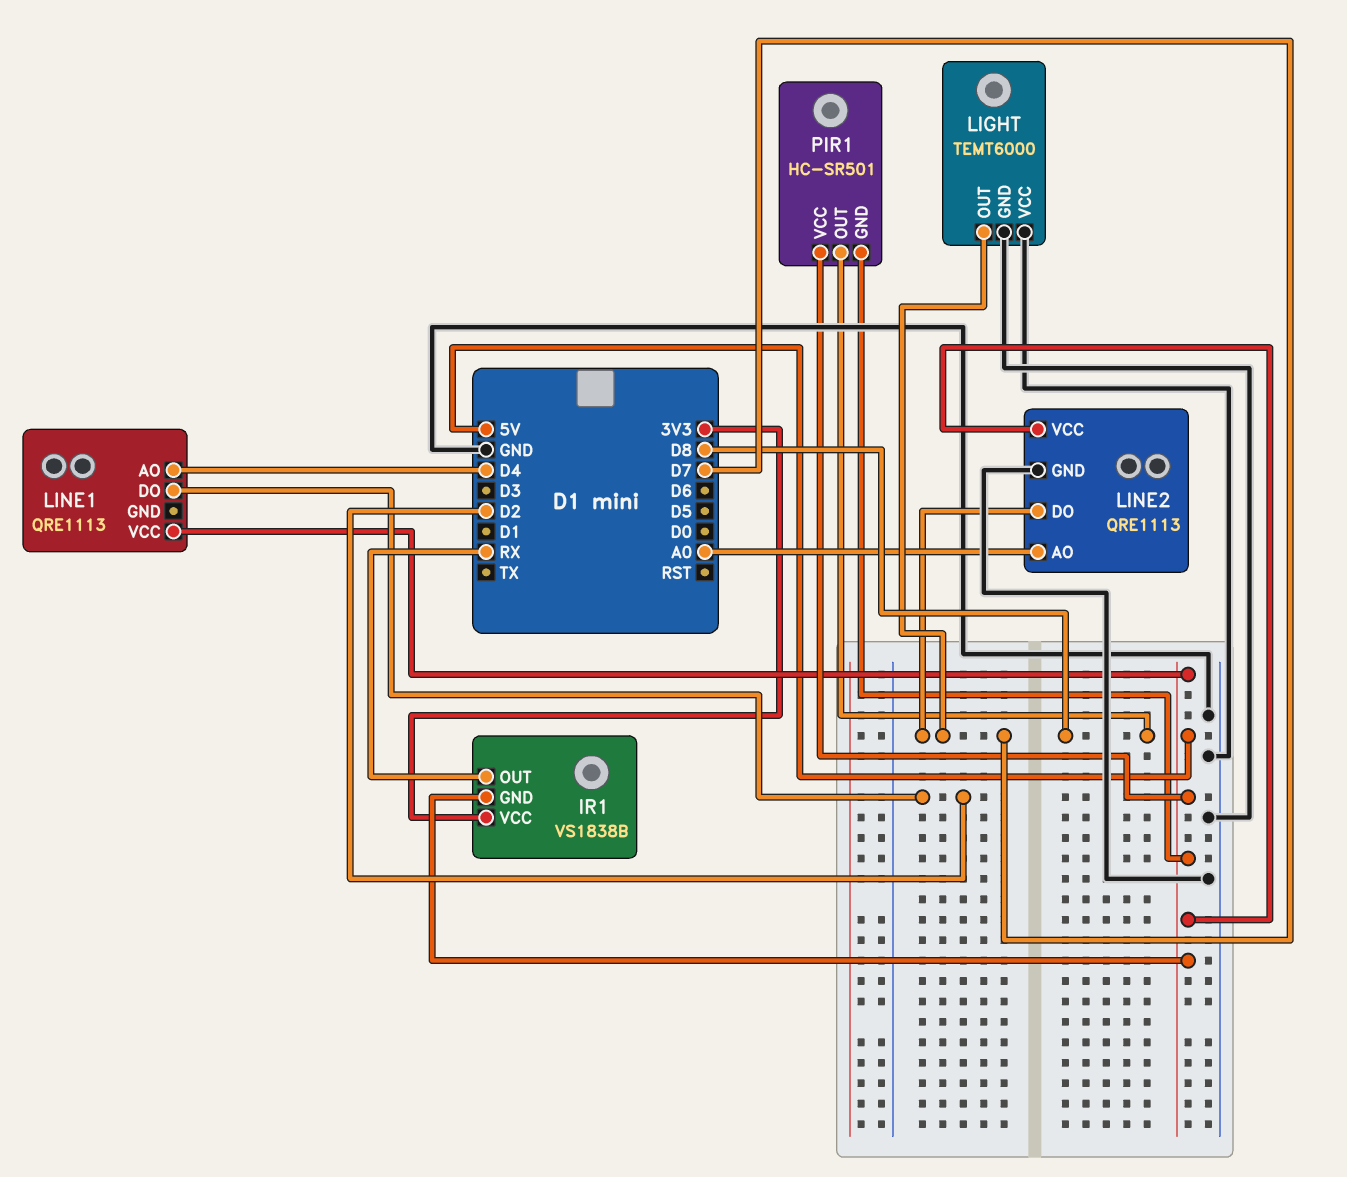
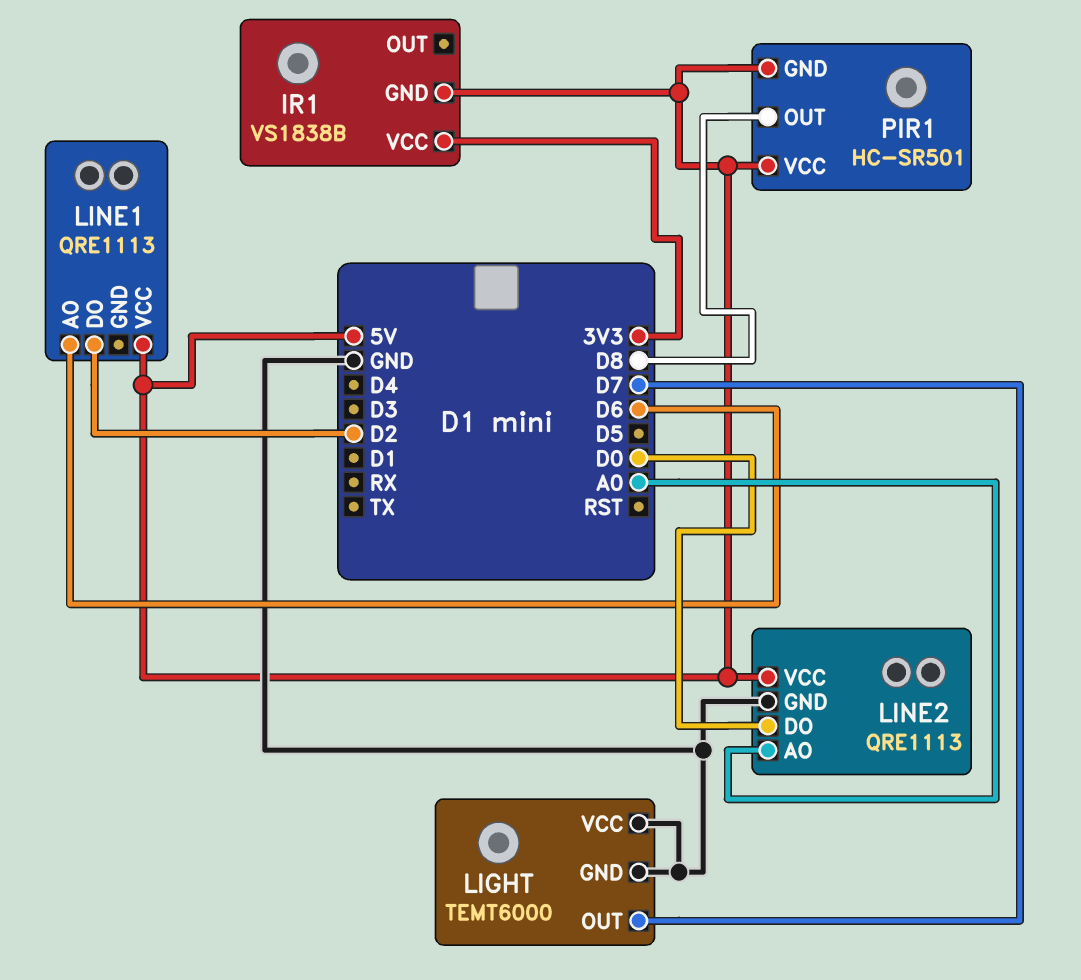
IR1 pin OUT: RX -> none
LINE1 pin AO: D4 -> D6
LINE2 pin DO: D7 -> D0

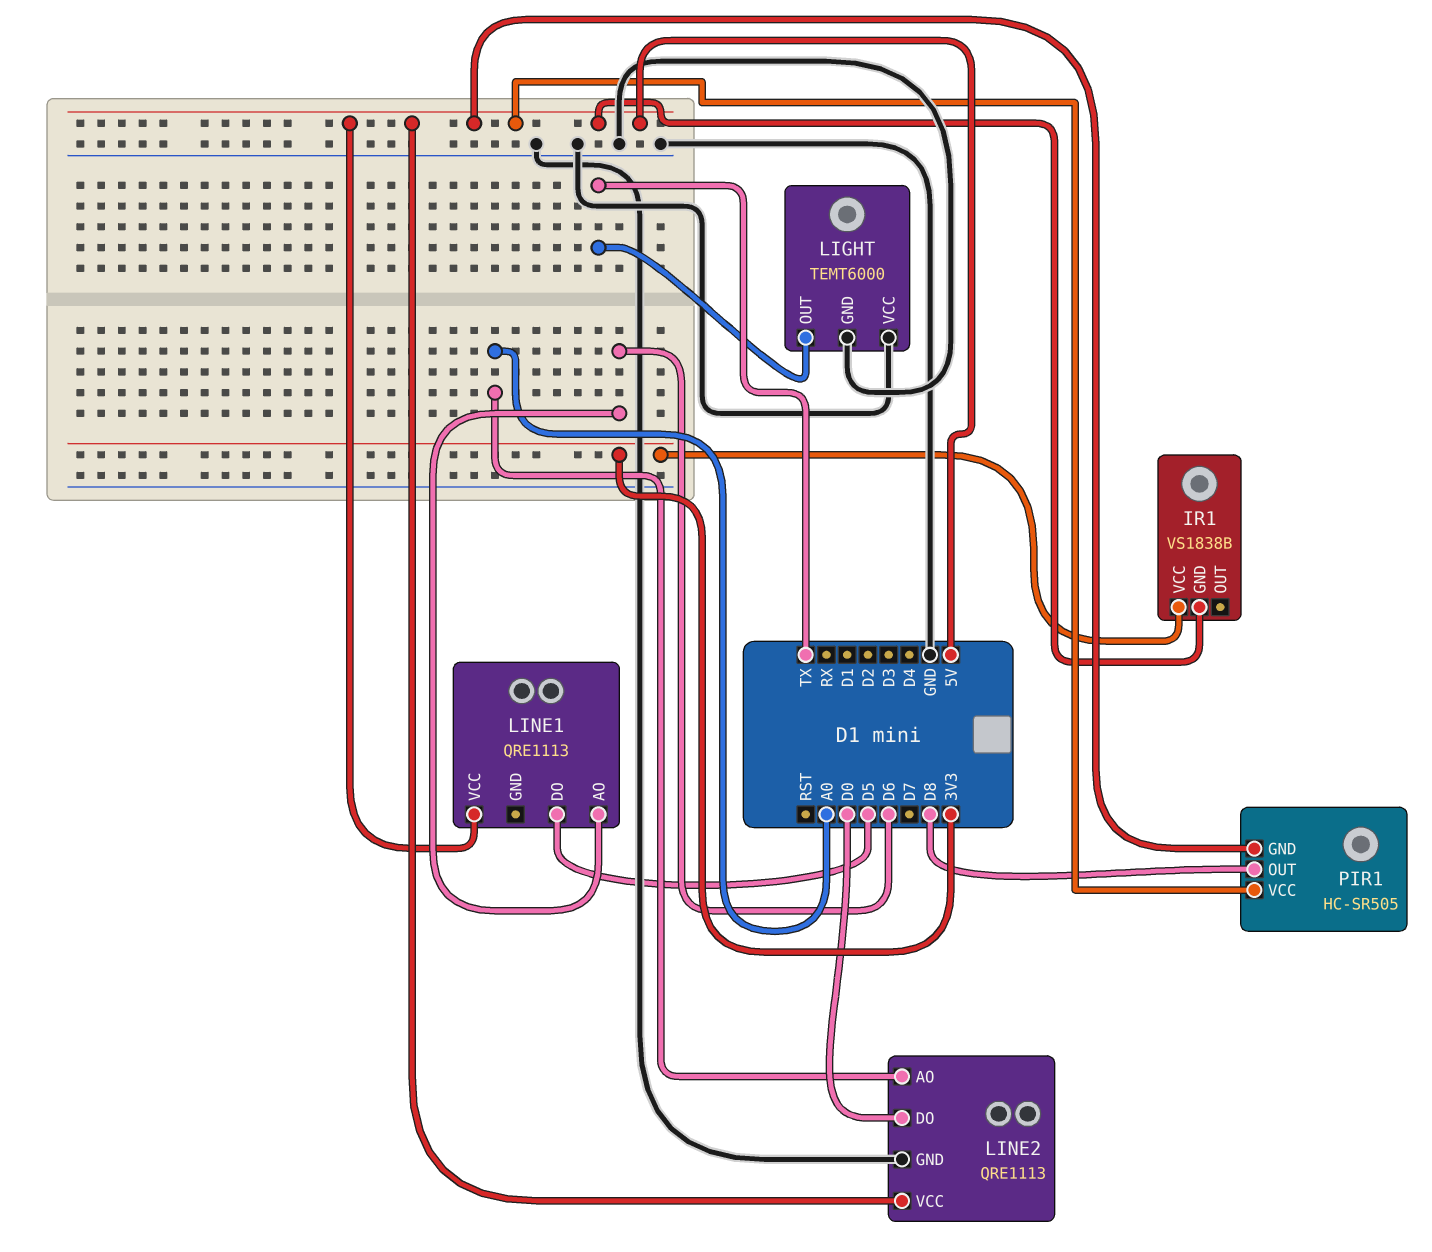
LIGHT pin OUT: D7 -> TX
LINE1 pin DO: D2 -> D5
PIR1: HC-SR501 -> HC-SR505

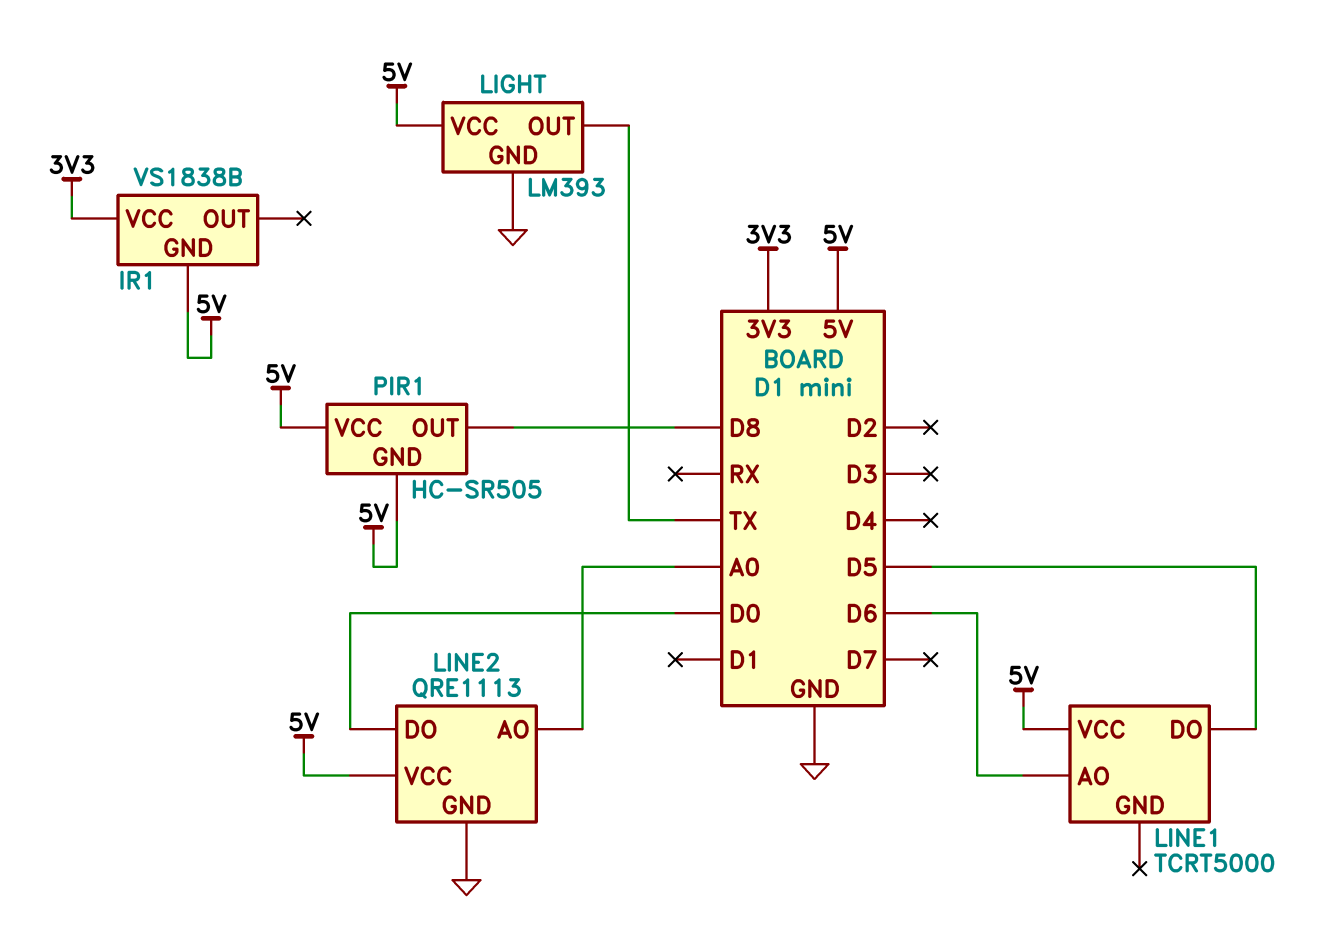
LIGHT: TEMT6000 -> LM393
LIGHT pin VCC: GND -> 5V
LINE1: QRE1113 -> TCRT5000

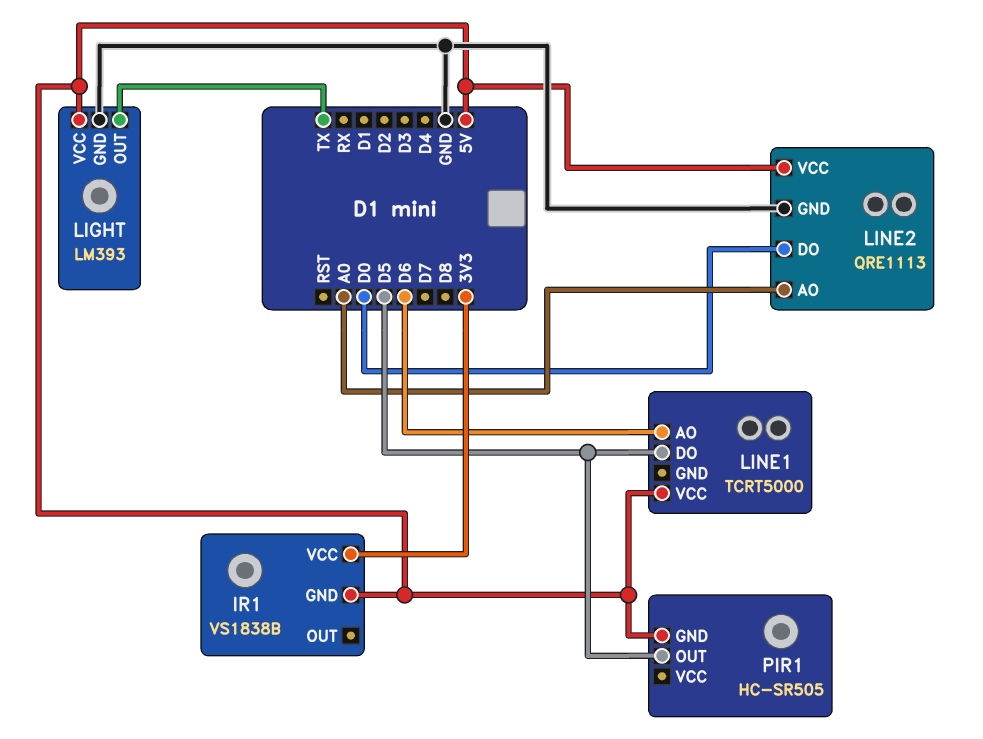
PIR1 pin OUT: D8 -> D5
PIR1 pin VCC: 5V -> none

